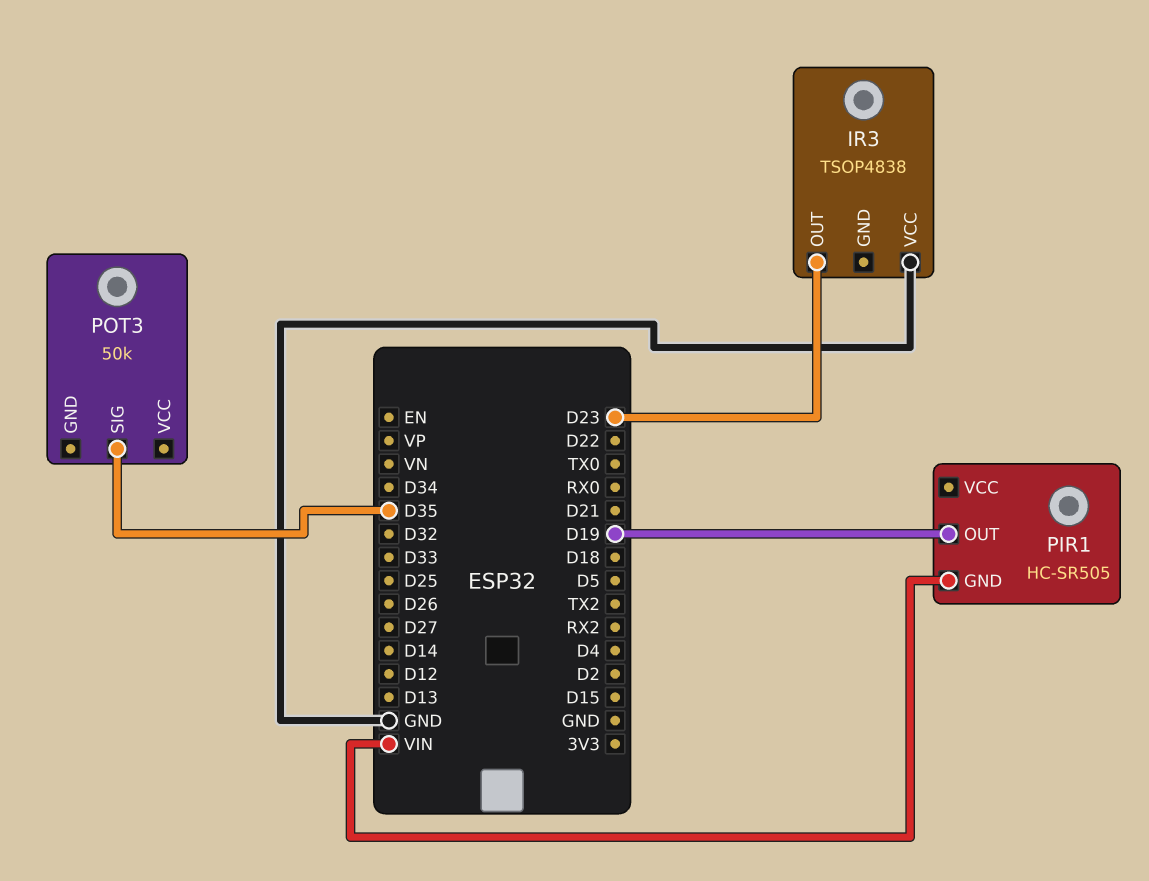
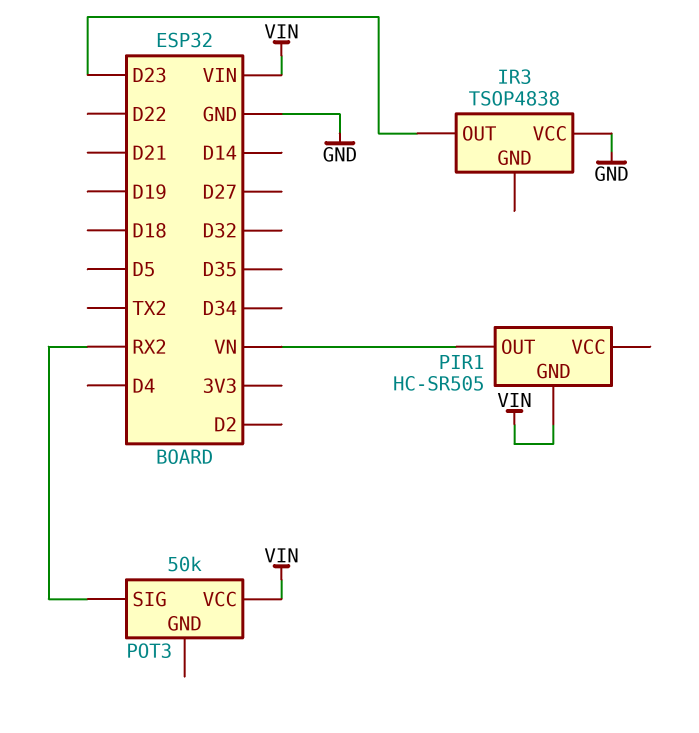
PIR1 pin OUT: D19 -> VN
POT3 pin SIG: D35 -> RX2
POT3 pin VCC: none -> VIN

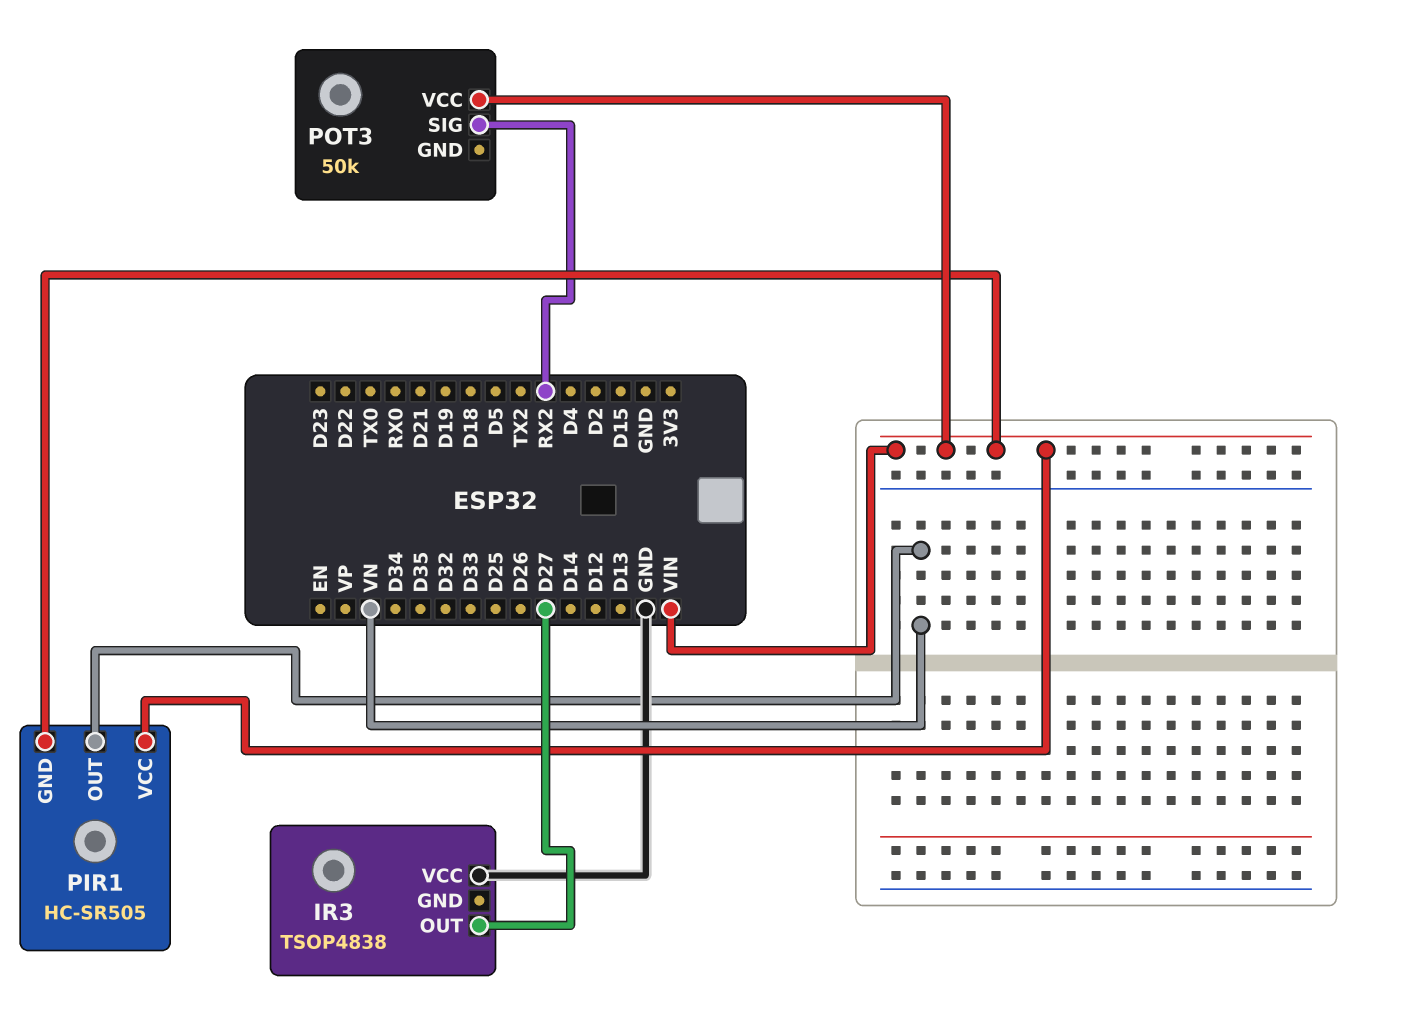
IR3 pin OUT: D23 -> D27
PIR1 pin VCC: none -> VIN

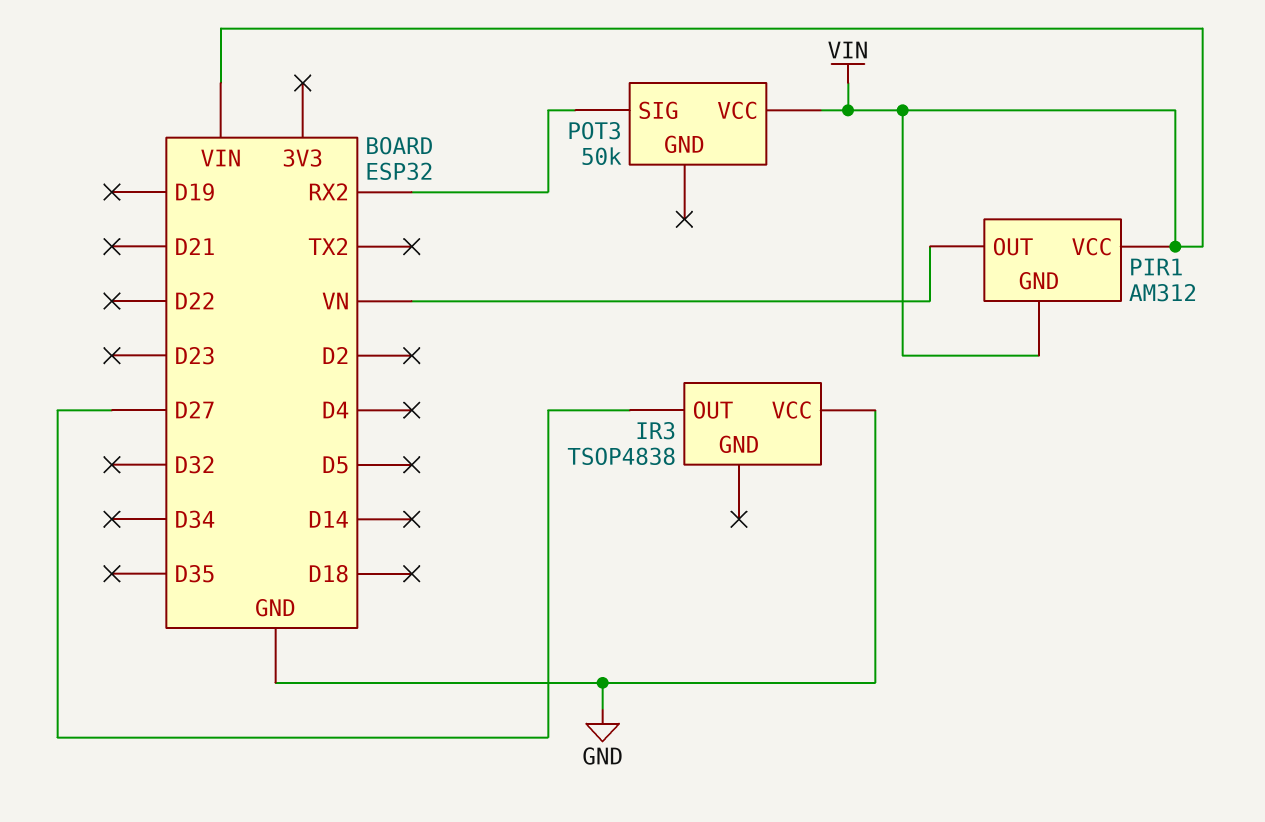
PIR1: HC-SR505 -> AM312

